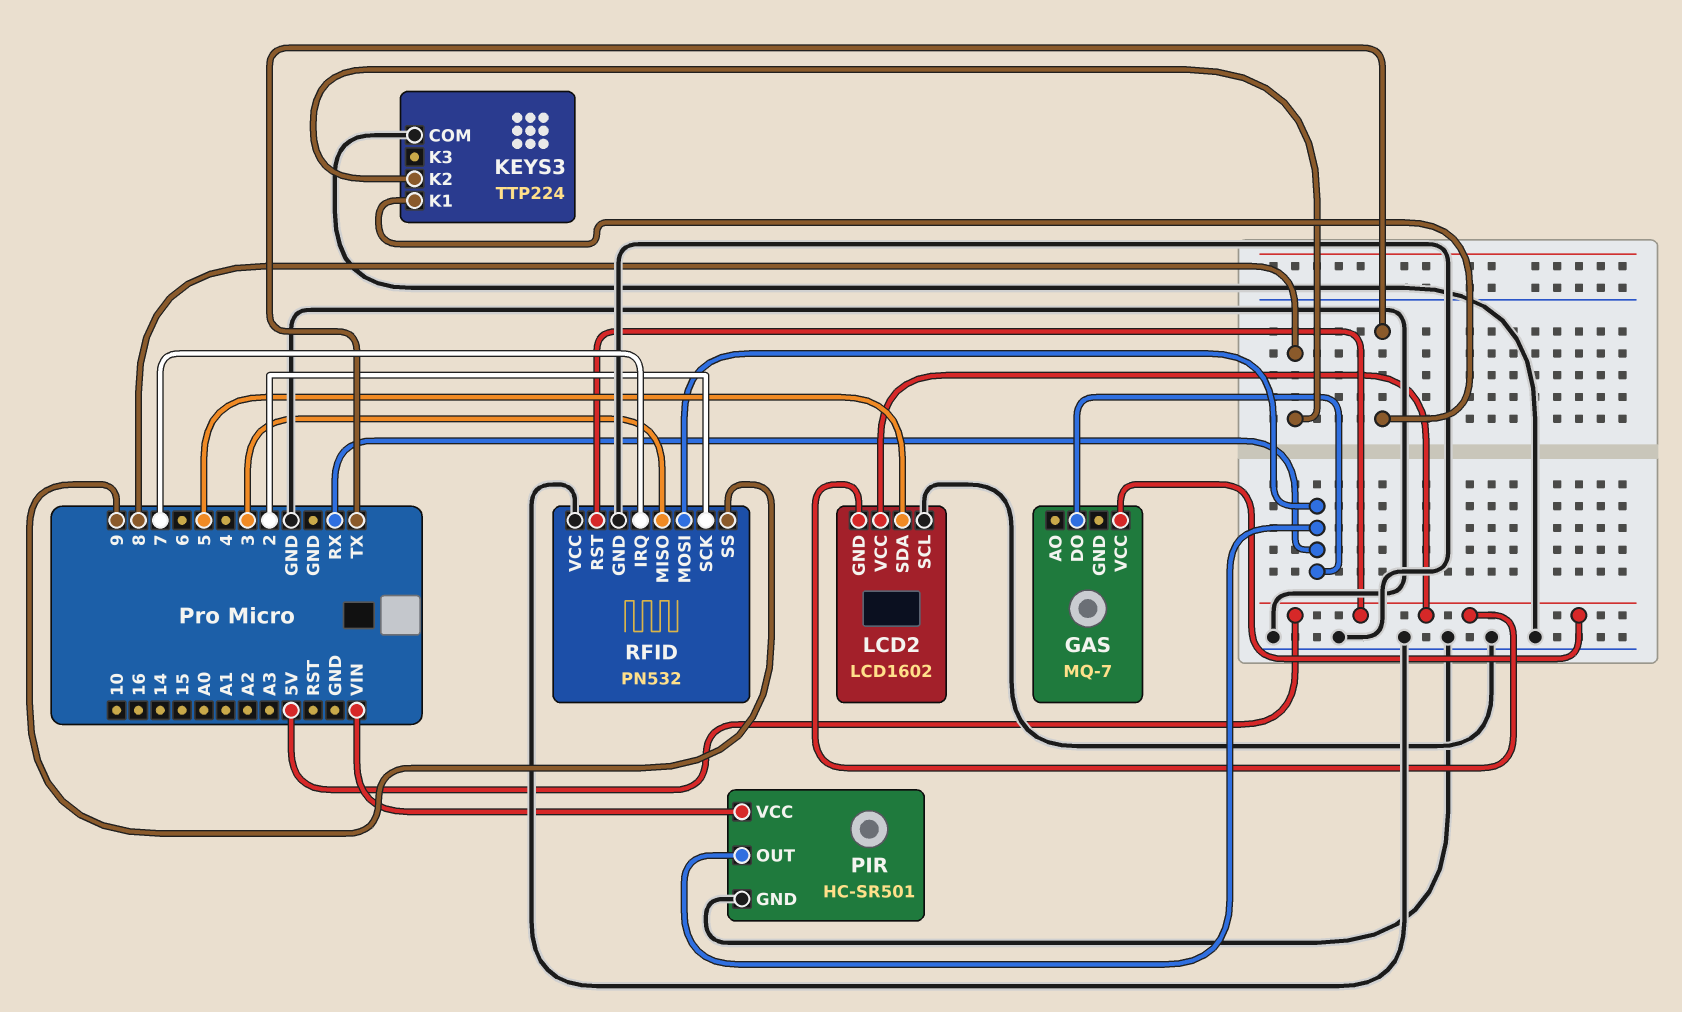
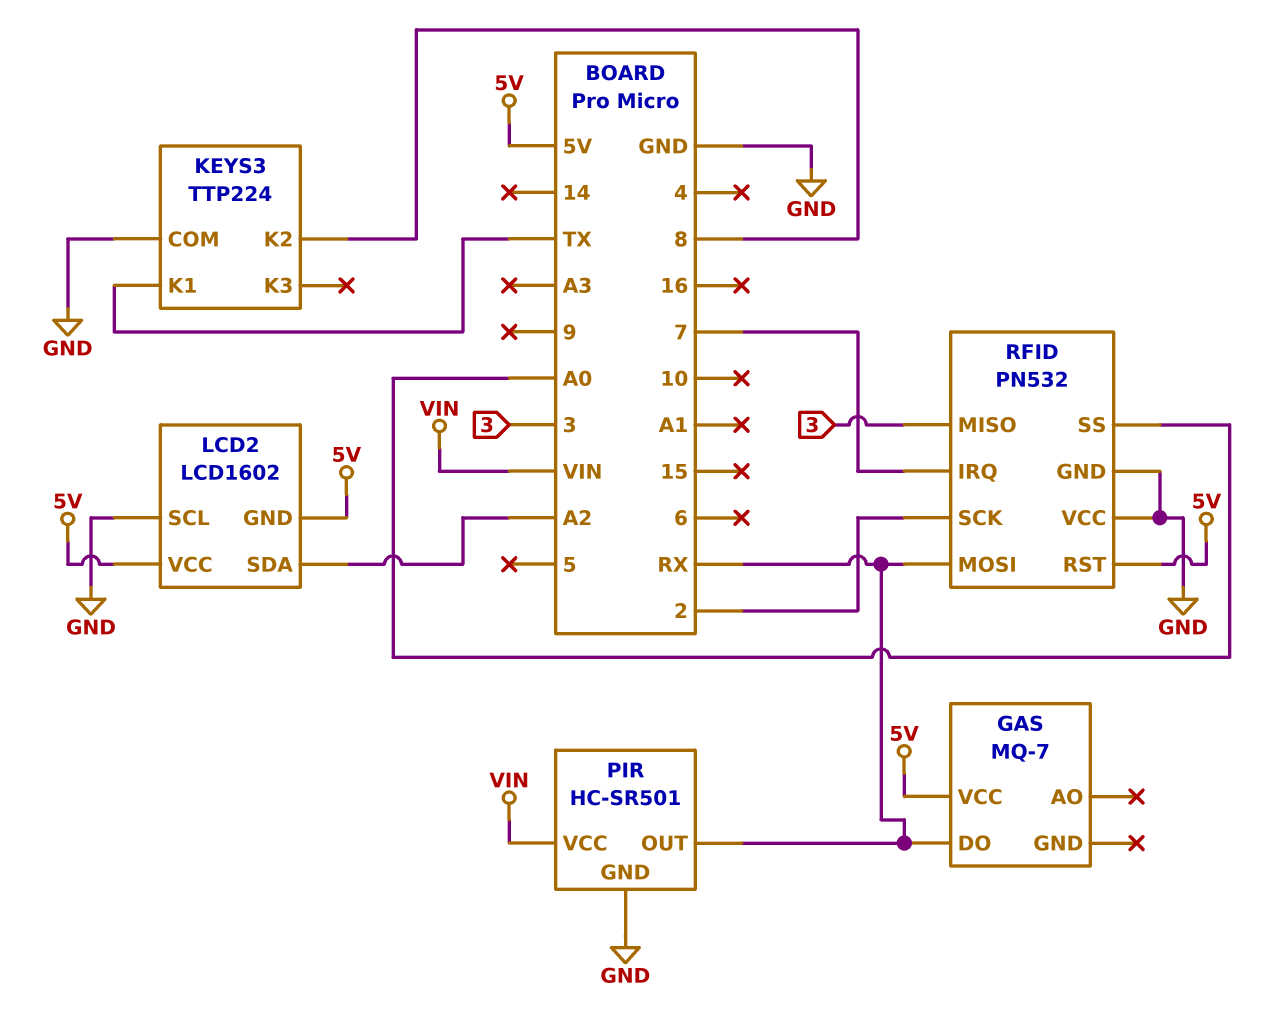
LCD2 pin SDA: 5 -> A2
RFID pin SS: 9 -> A0

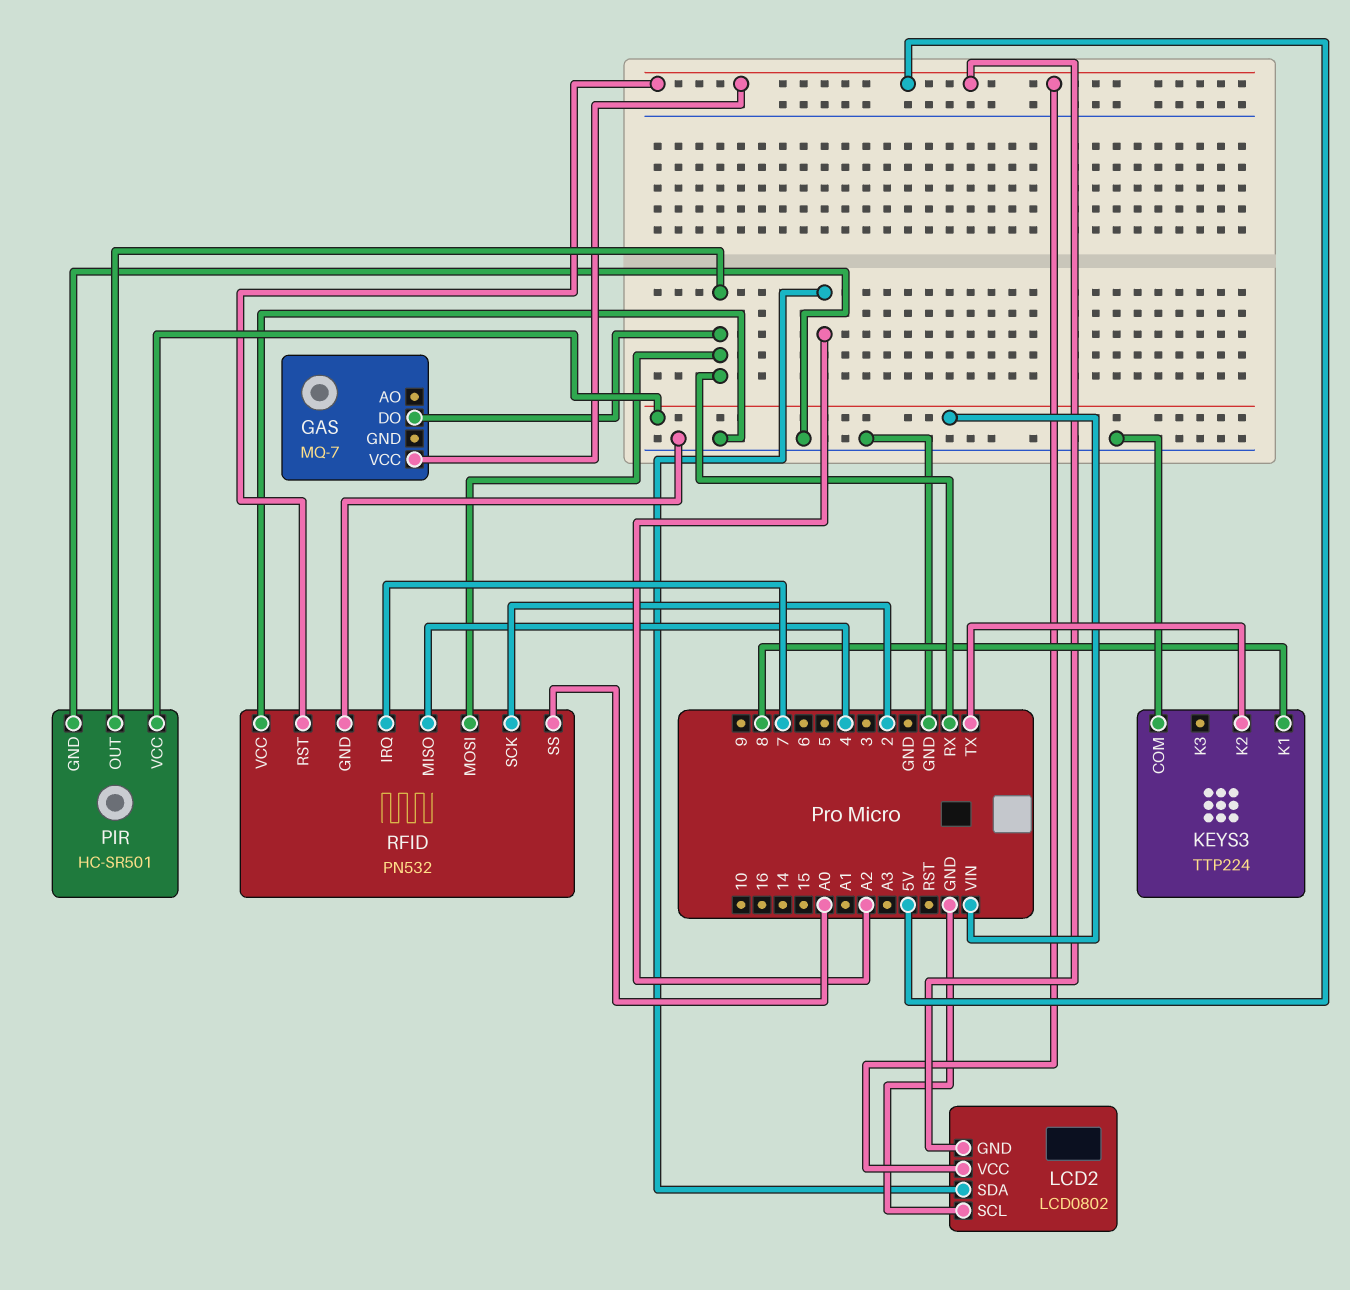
KEYS3 pin K1: TX -> 8
KEYS3 pin K2: 8 -> TX
LCD2: LCD1602 -> LCD0802
RFID pin MISO: 3 -> 4

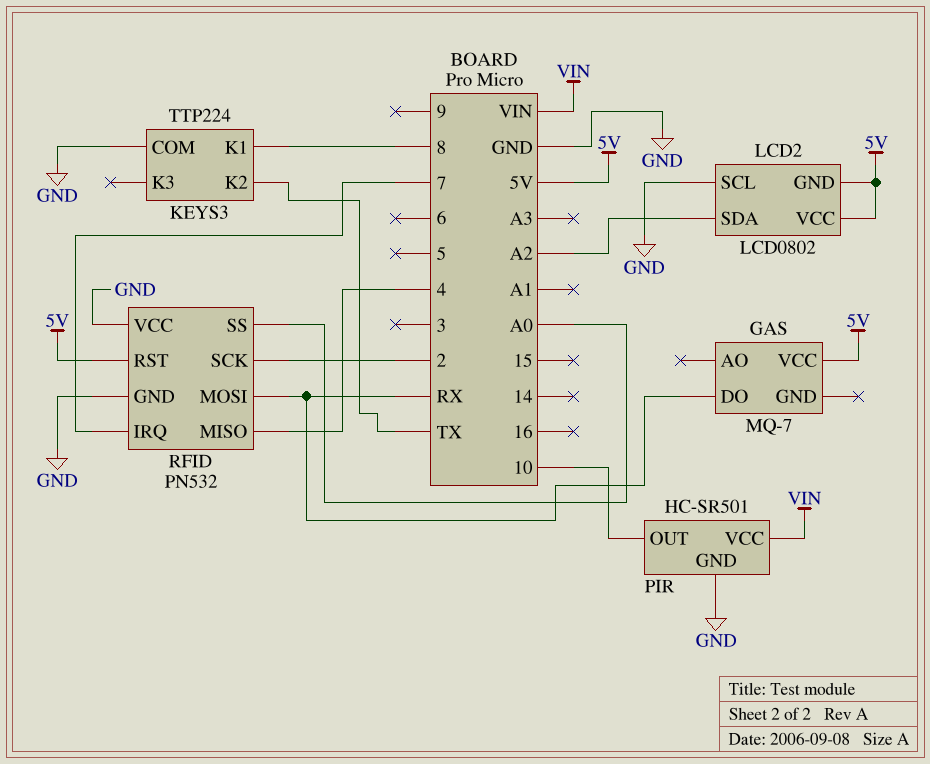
PIR pin OUT: RX -> 10

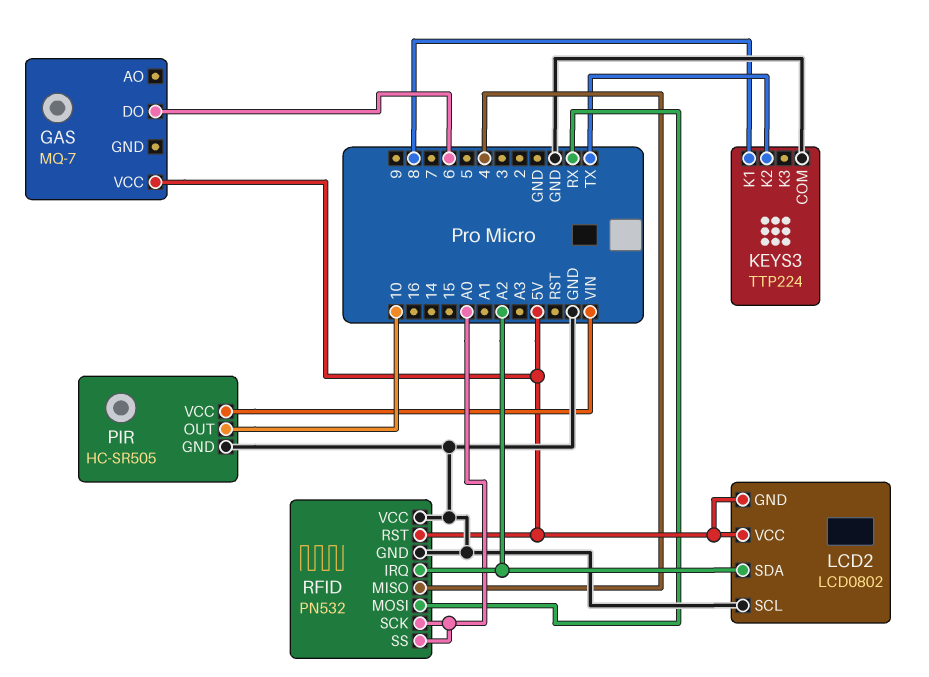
GAS pin DO: RX -> 6
PIR: HC-SR501 -> HC-SR505
RFID pin IRQ: 7 -> A2
RFID pin SCK: 2 -> A0

